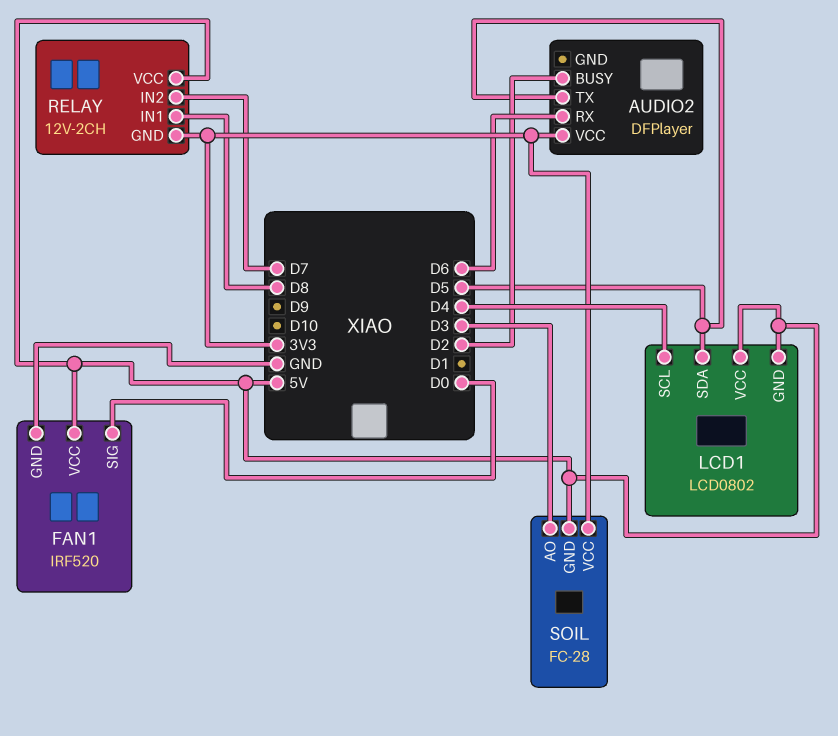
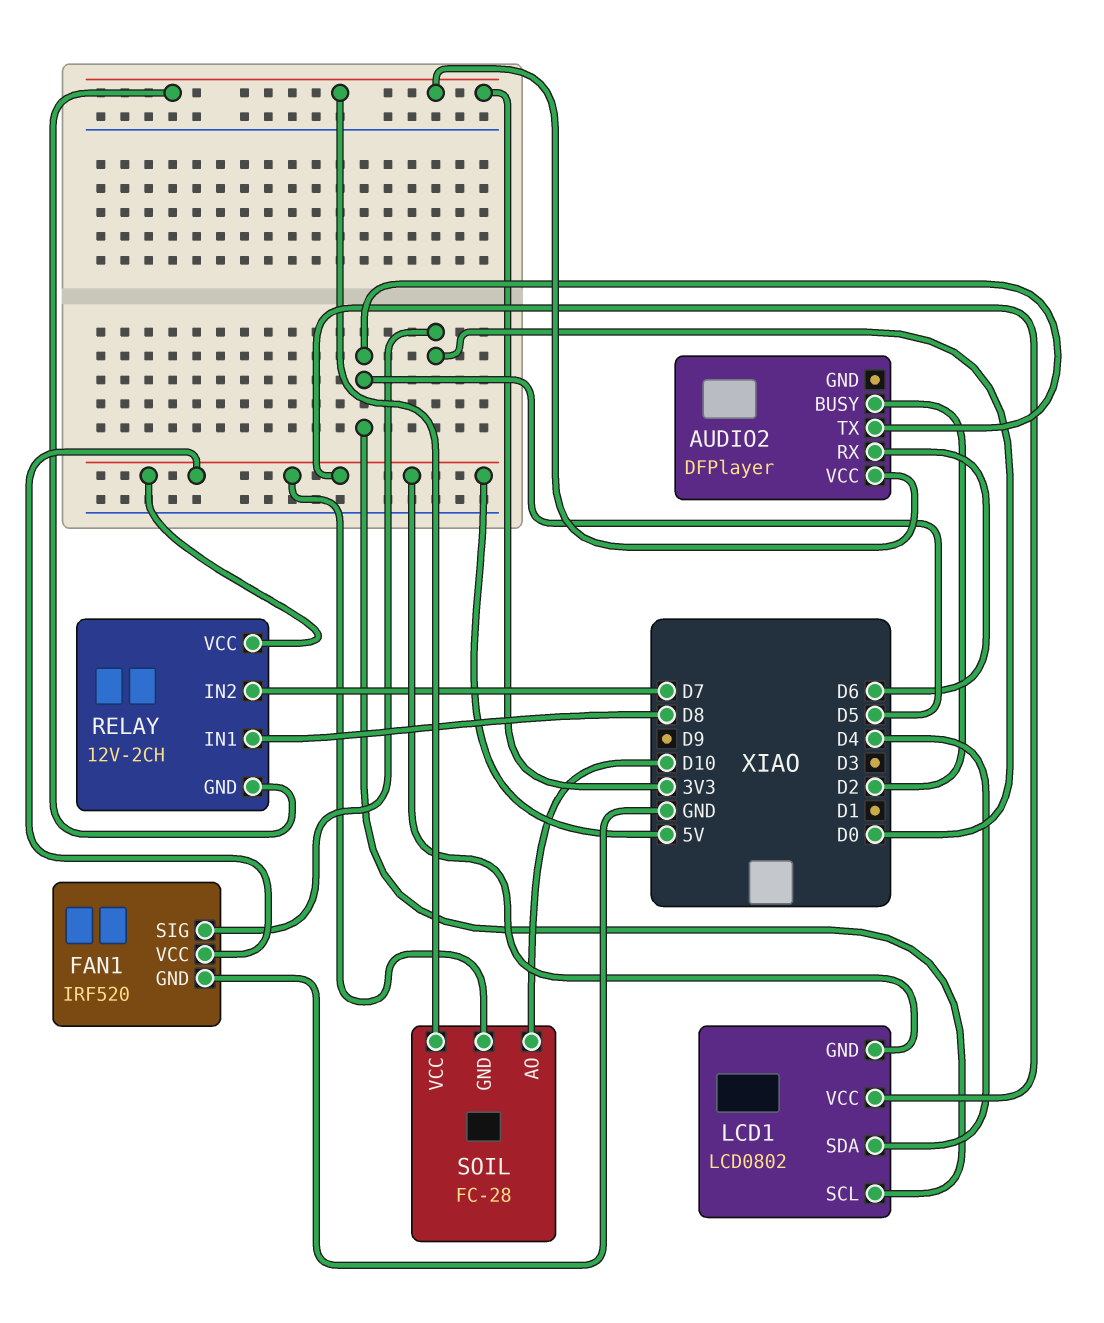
LCD1 pin SCL: D4 -> D5
LCD1 pin SDA: D5 -> D4
SOIL pin AO: D3 -> D10

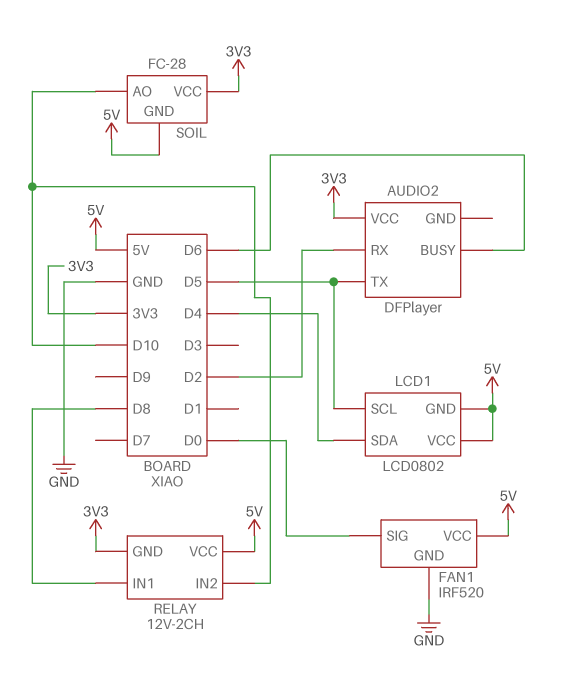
AUDIO2 pin BUSY: D2 -> D6
AUDIO2 pin RX: D6 -> D2
RELAY pin IN2: D7 -> D10

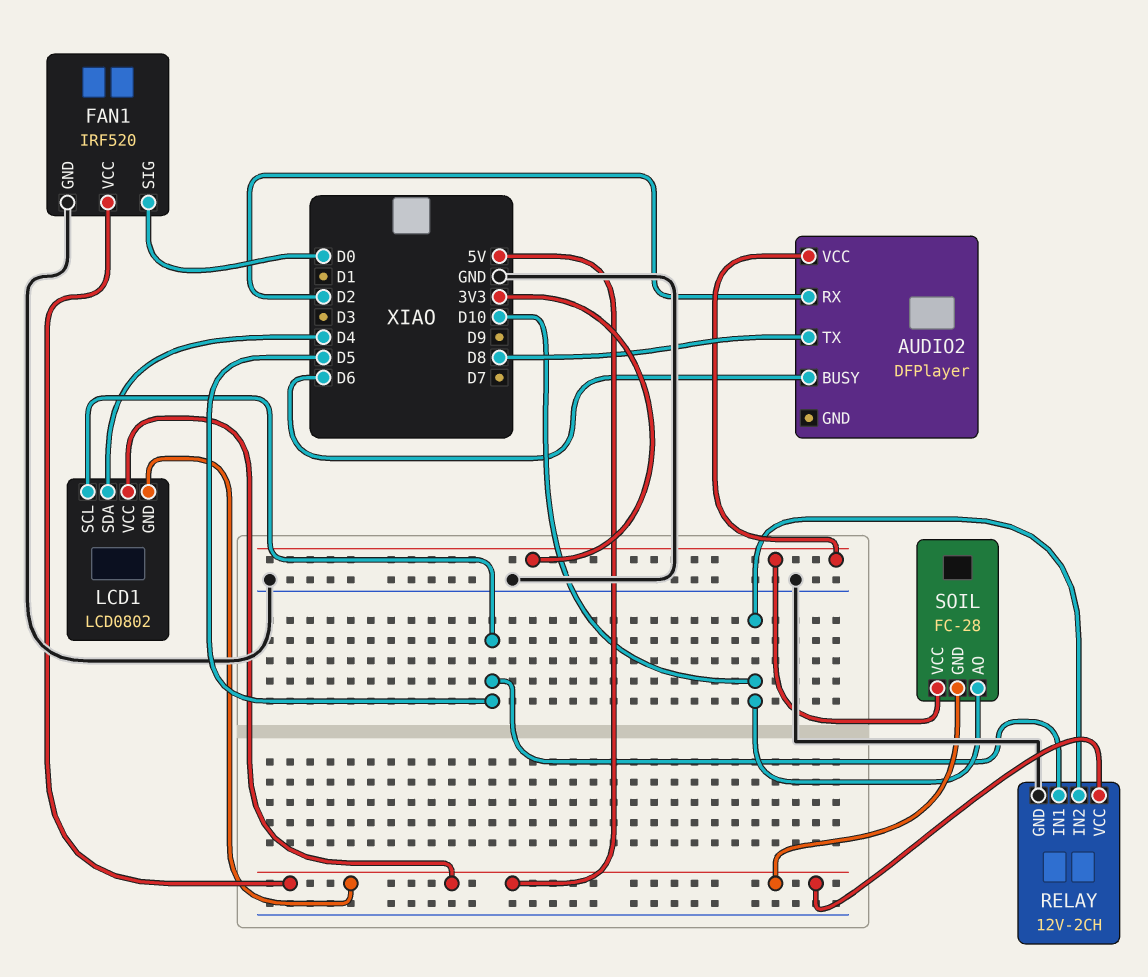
AUDIO2 pin TX: D5 -> D8
RELAY pin GND: 3V3 -> GND
RELAY pin IN1: D8 -> D5

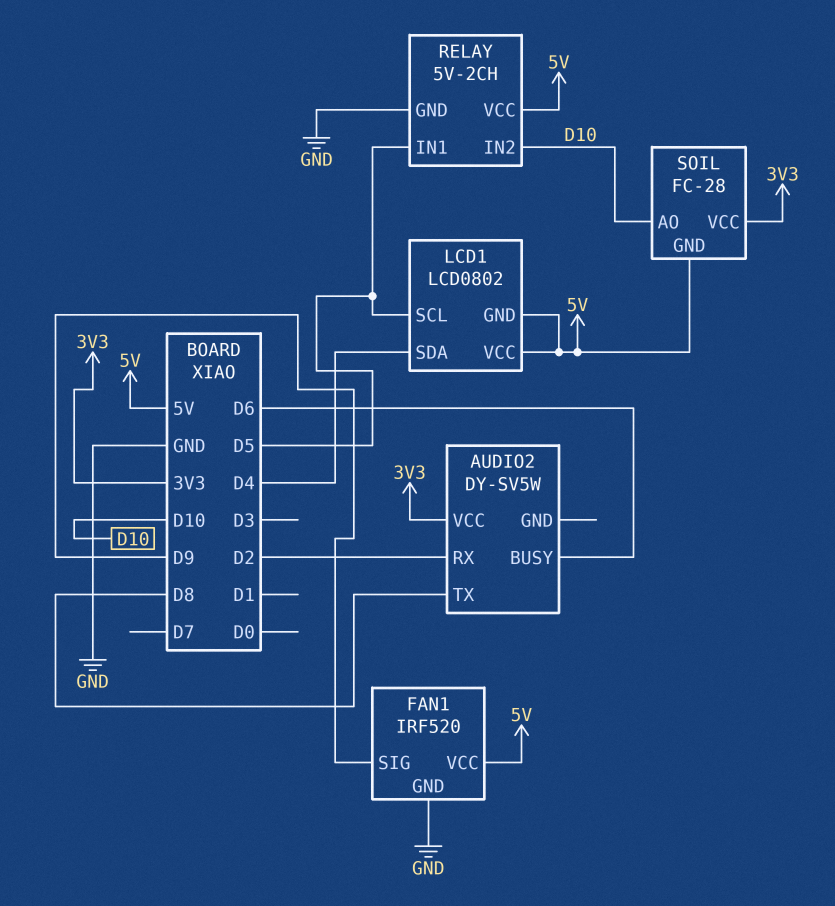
AUDIO2: DFPlayer -> DY-SV5W
FAN1 pin SIG: D0 -> D9
RELAY: 12V-2CH -> 5V-2CH

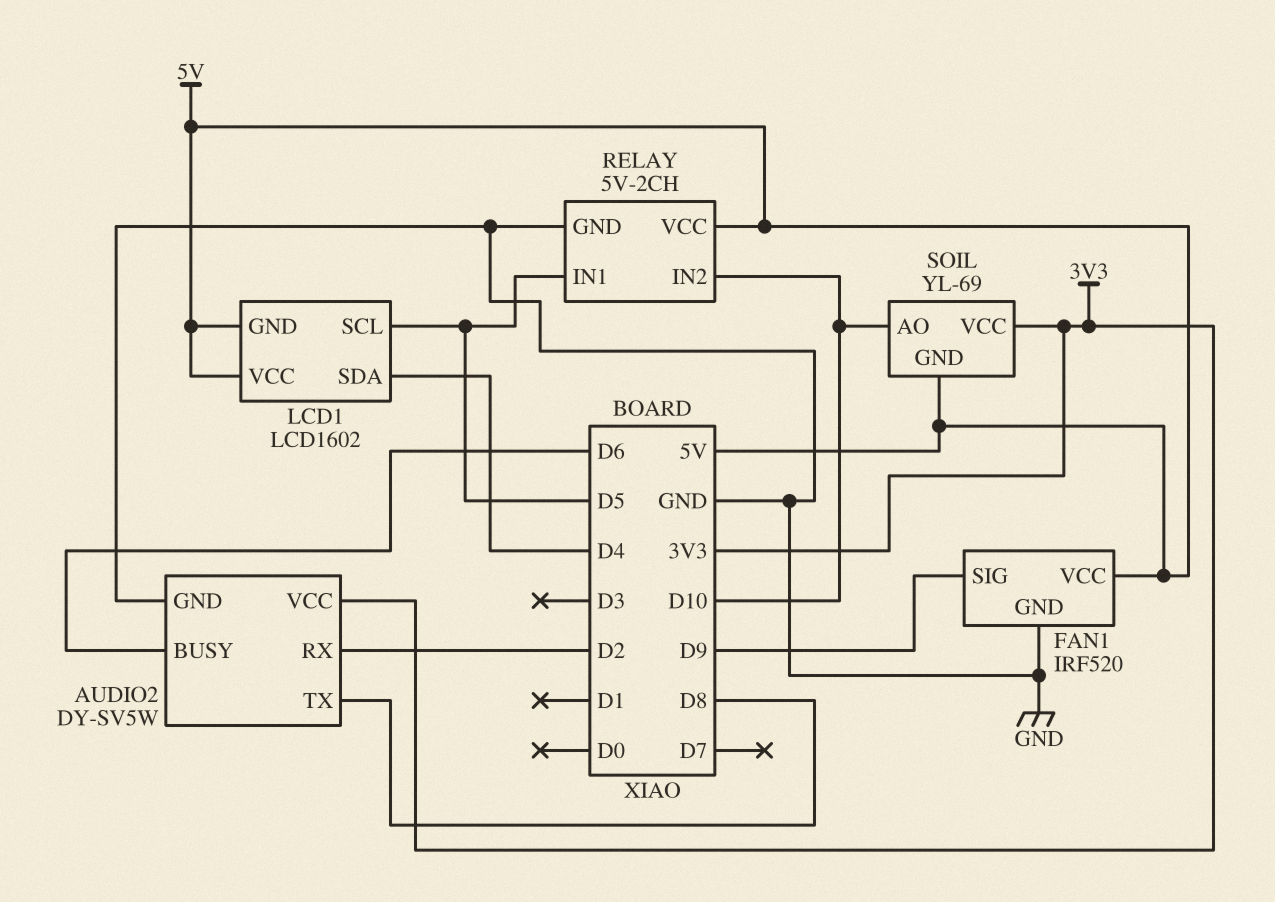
AUDIO2 pin GND: none -> GND
LCD1: LCD0802 -> LCD1602
SOIL: FC-28 -> YL-69

